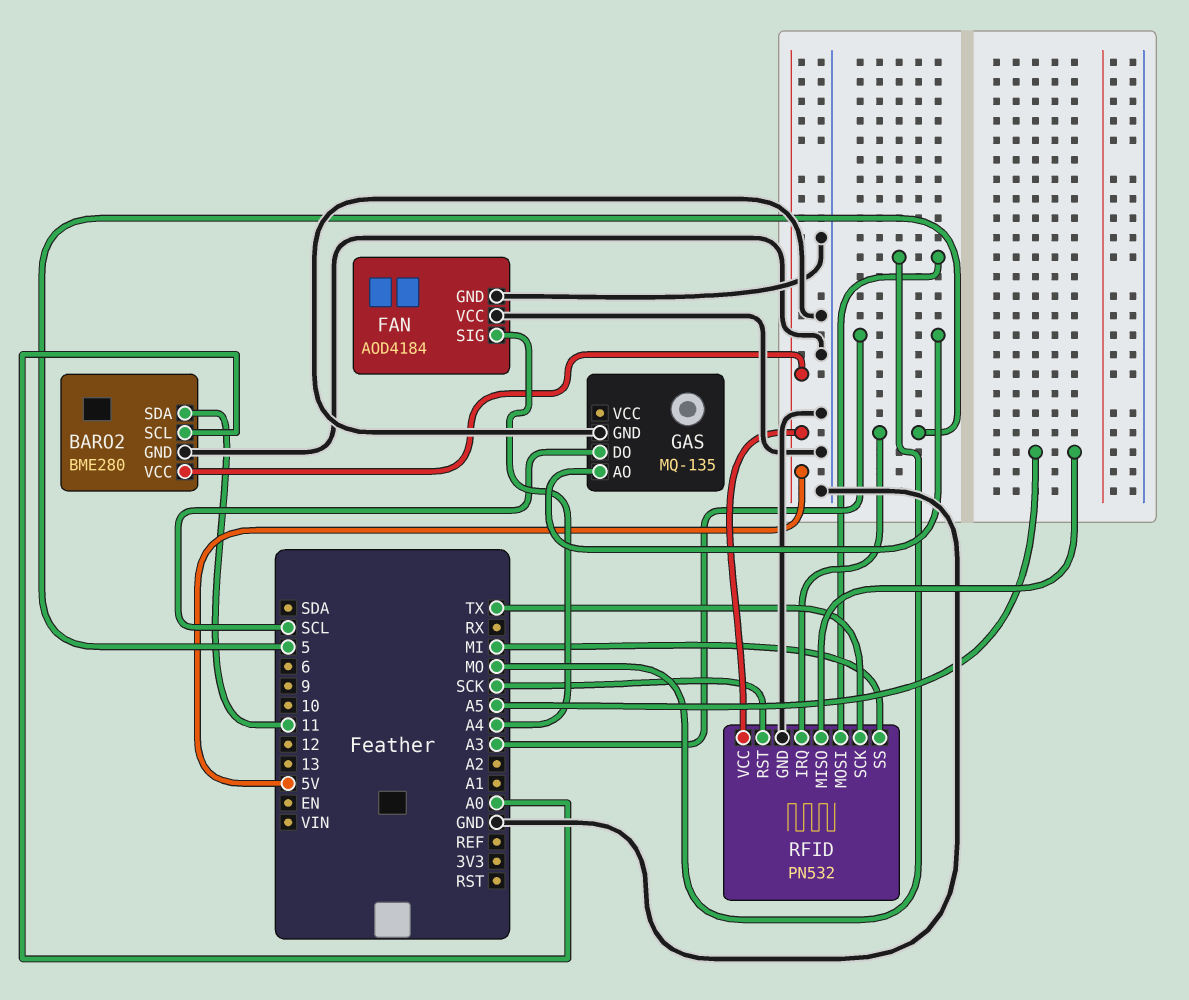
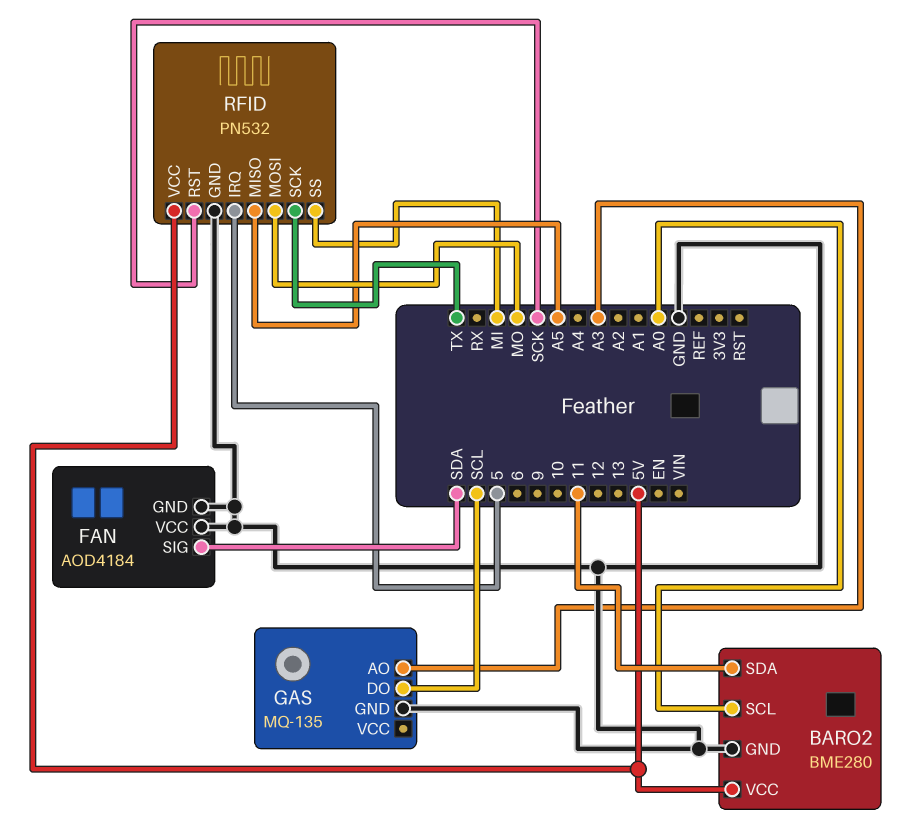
FAN pin SIG: A4 -> SDA

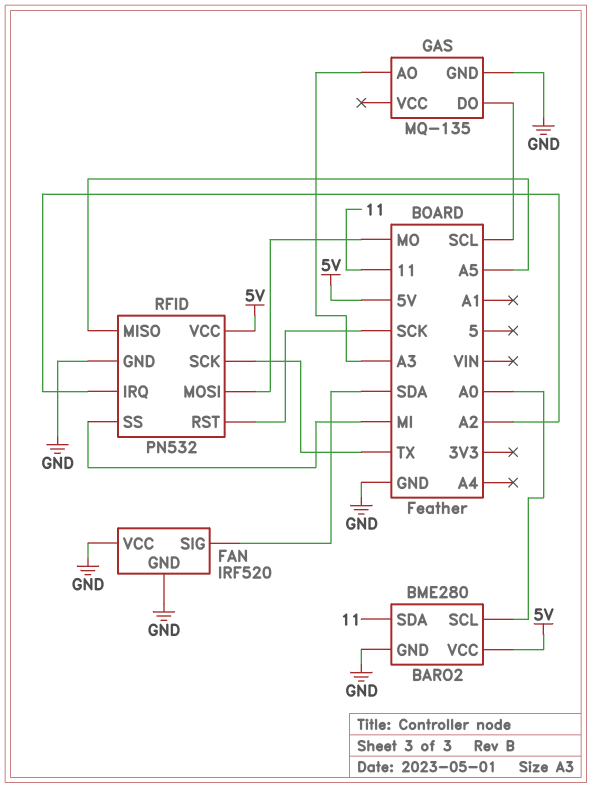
FAN: AOD4184 -> IRF520
RFID pin IRQ: 5 -> A2

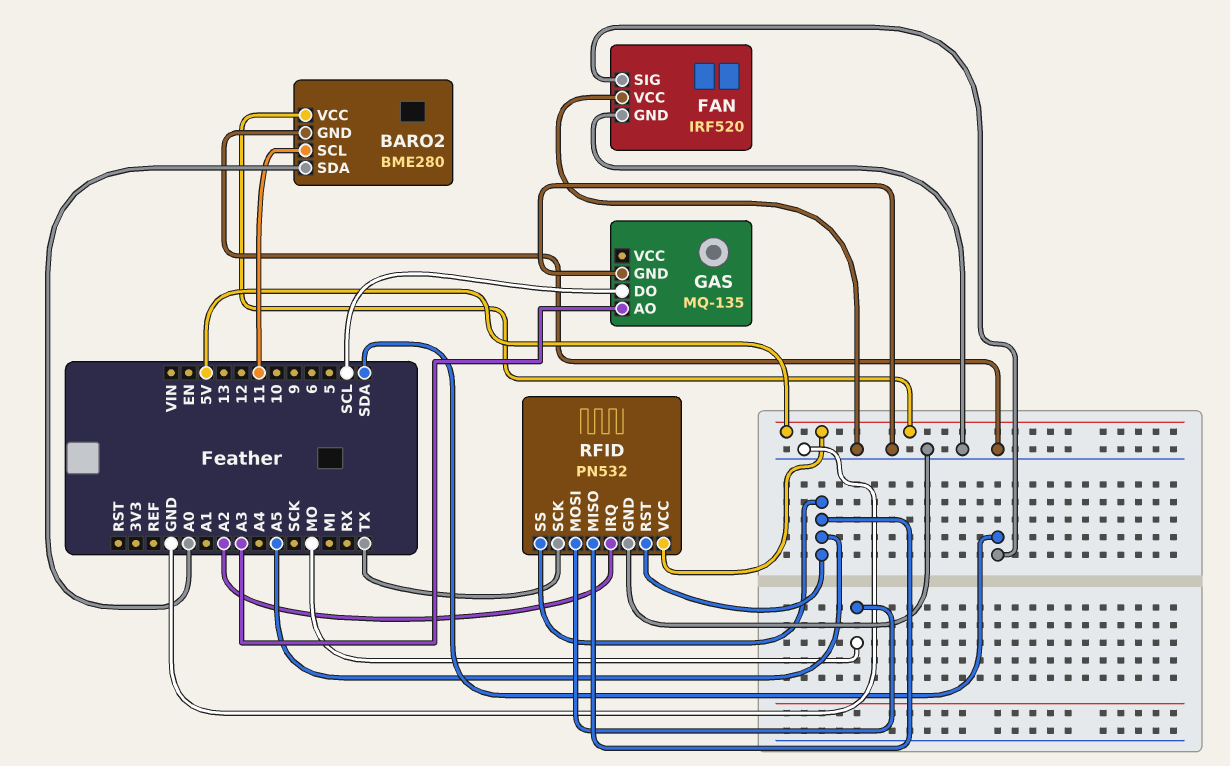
BARO2 pin SCL: A0 -> 11
BARO2 pin SDA: 11 -> A0
RFID pin RST: SCK -> A5
RFID pin SS: MI -> A5

